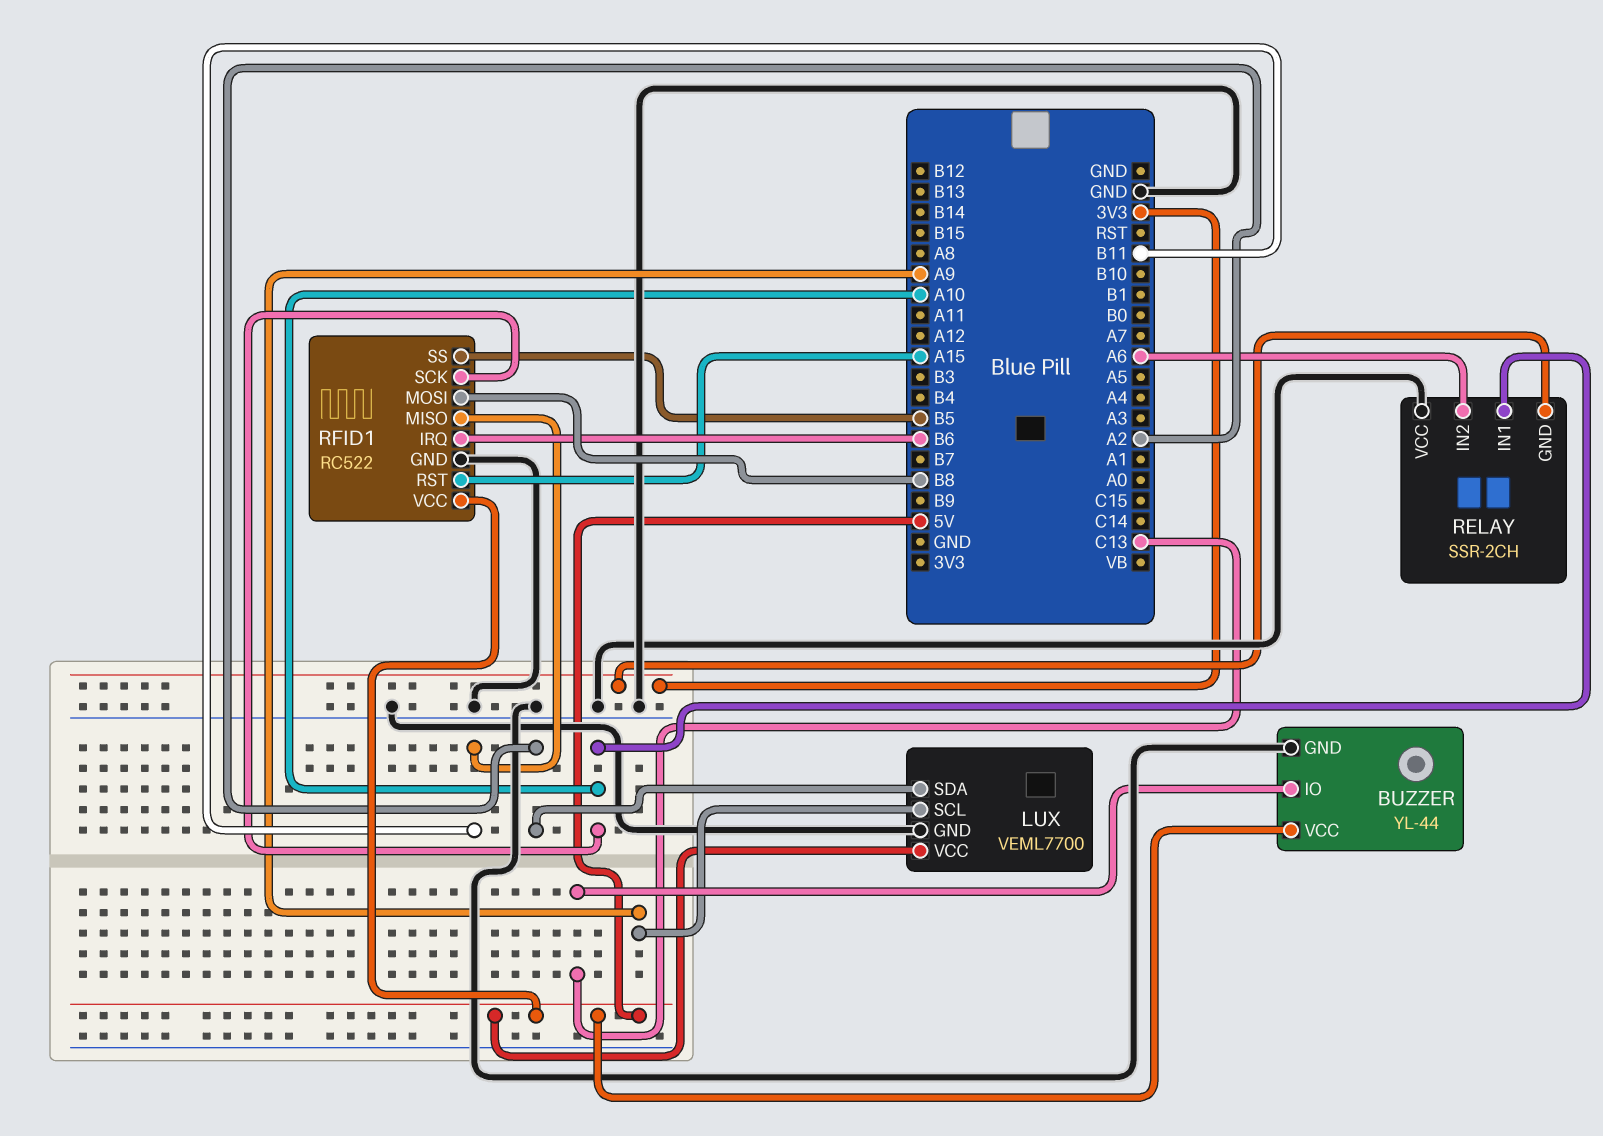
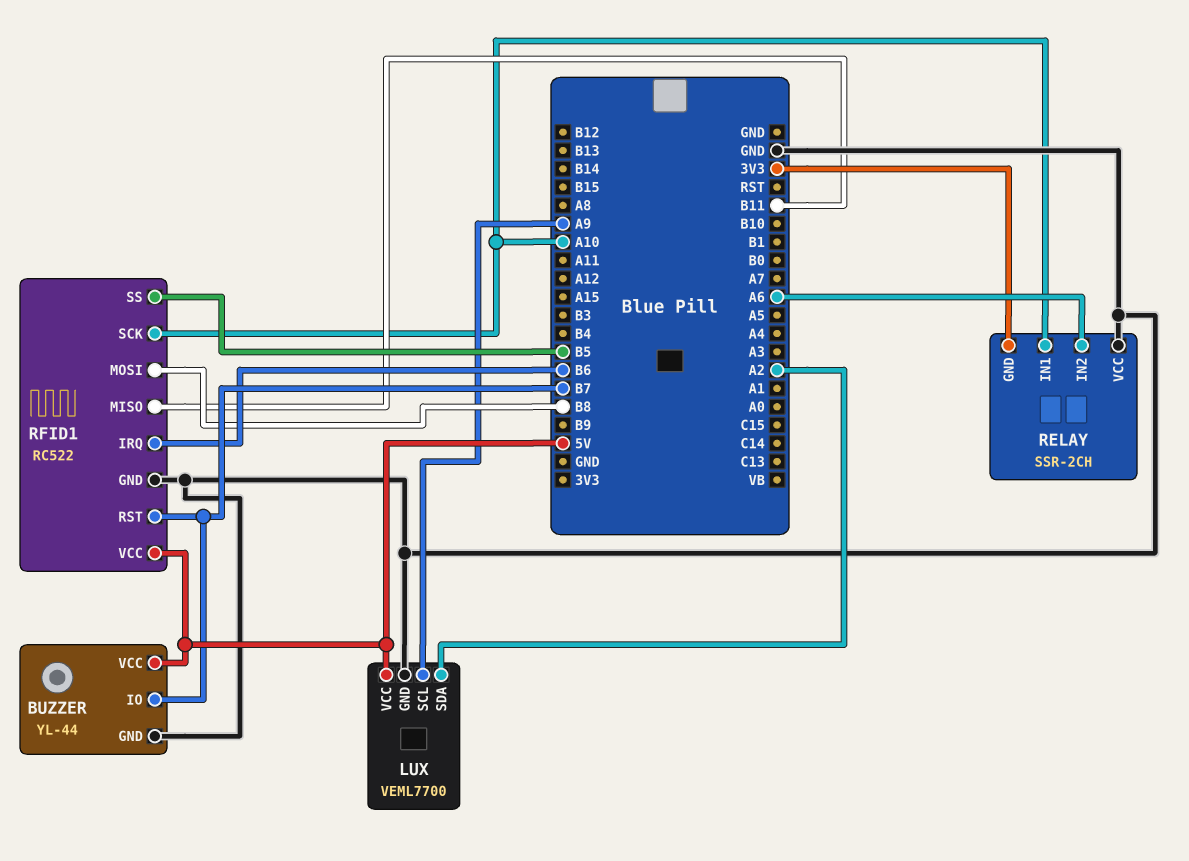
BUZZER pin IO: C13 -> B7
RFID1 pin RST: A15 -> B7

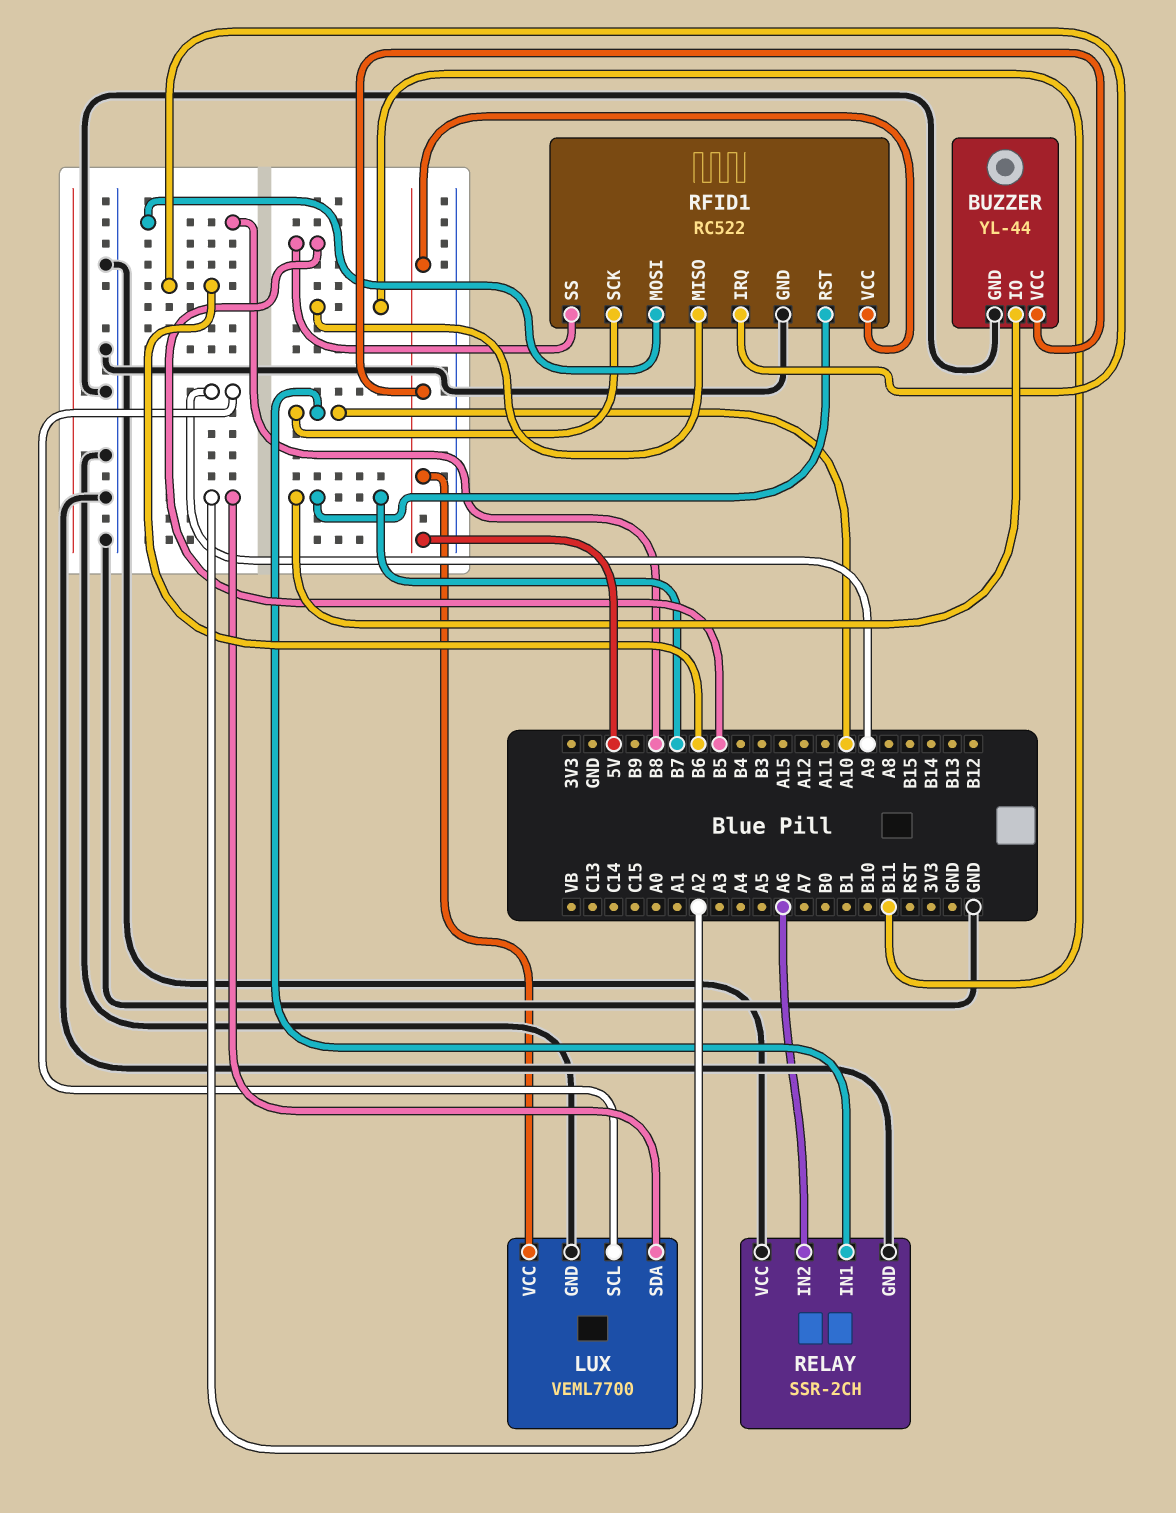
RELAY pin GND: 3V3 -> GND

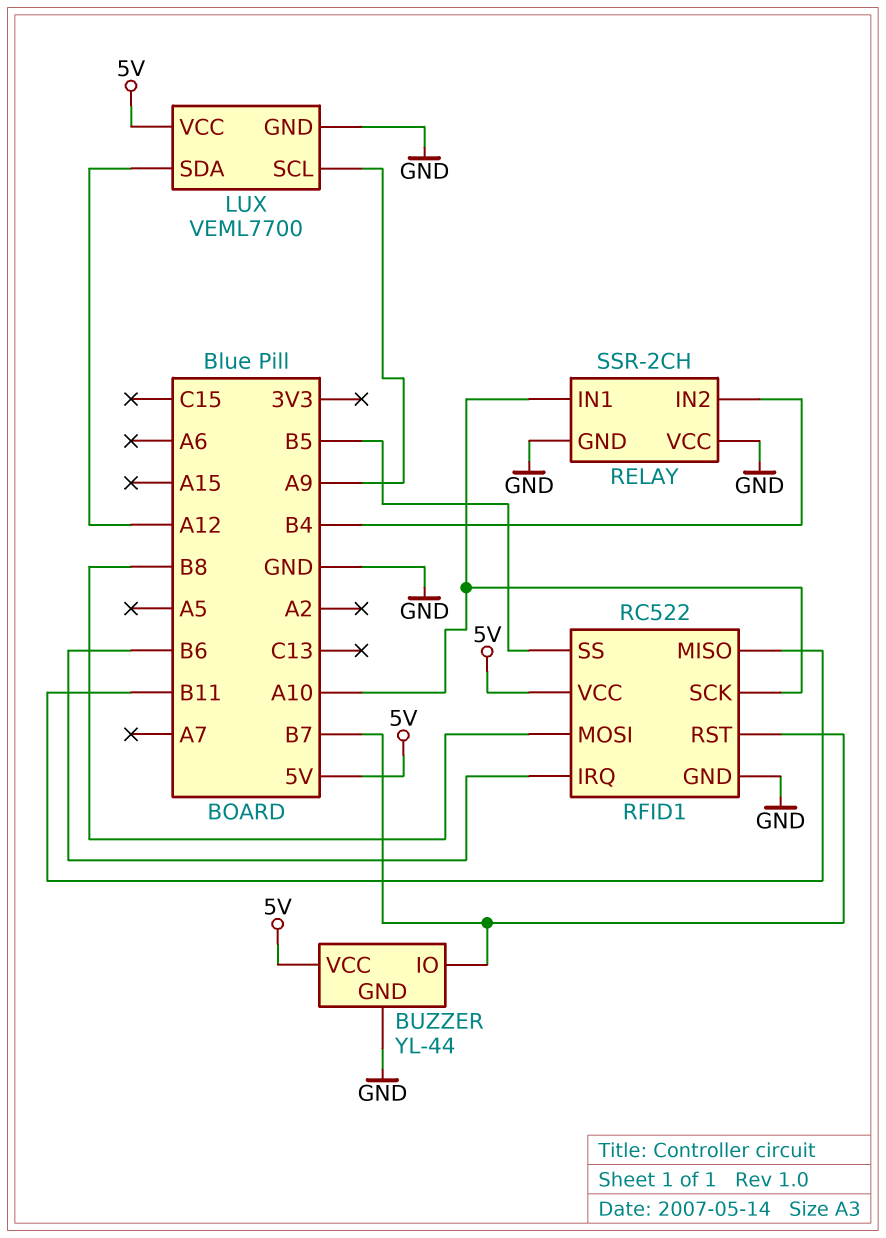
LUX pin SDA: A2 -> A12
RELAY pin IN2: A6 -> B4

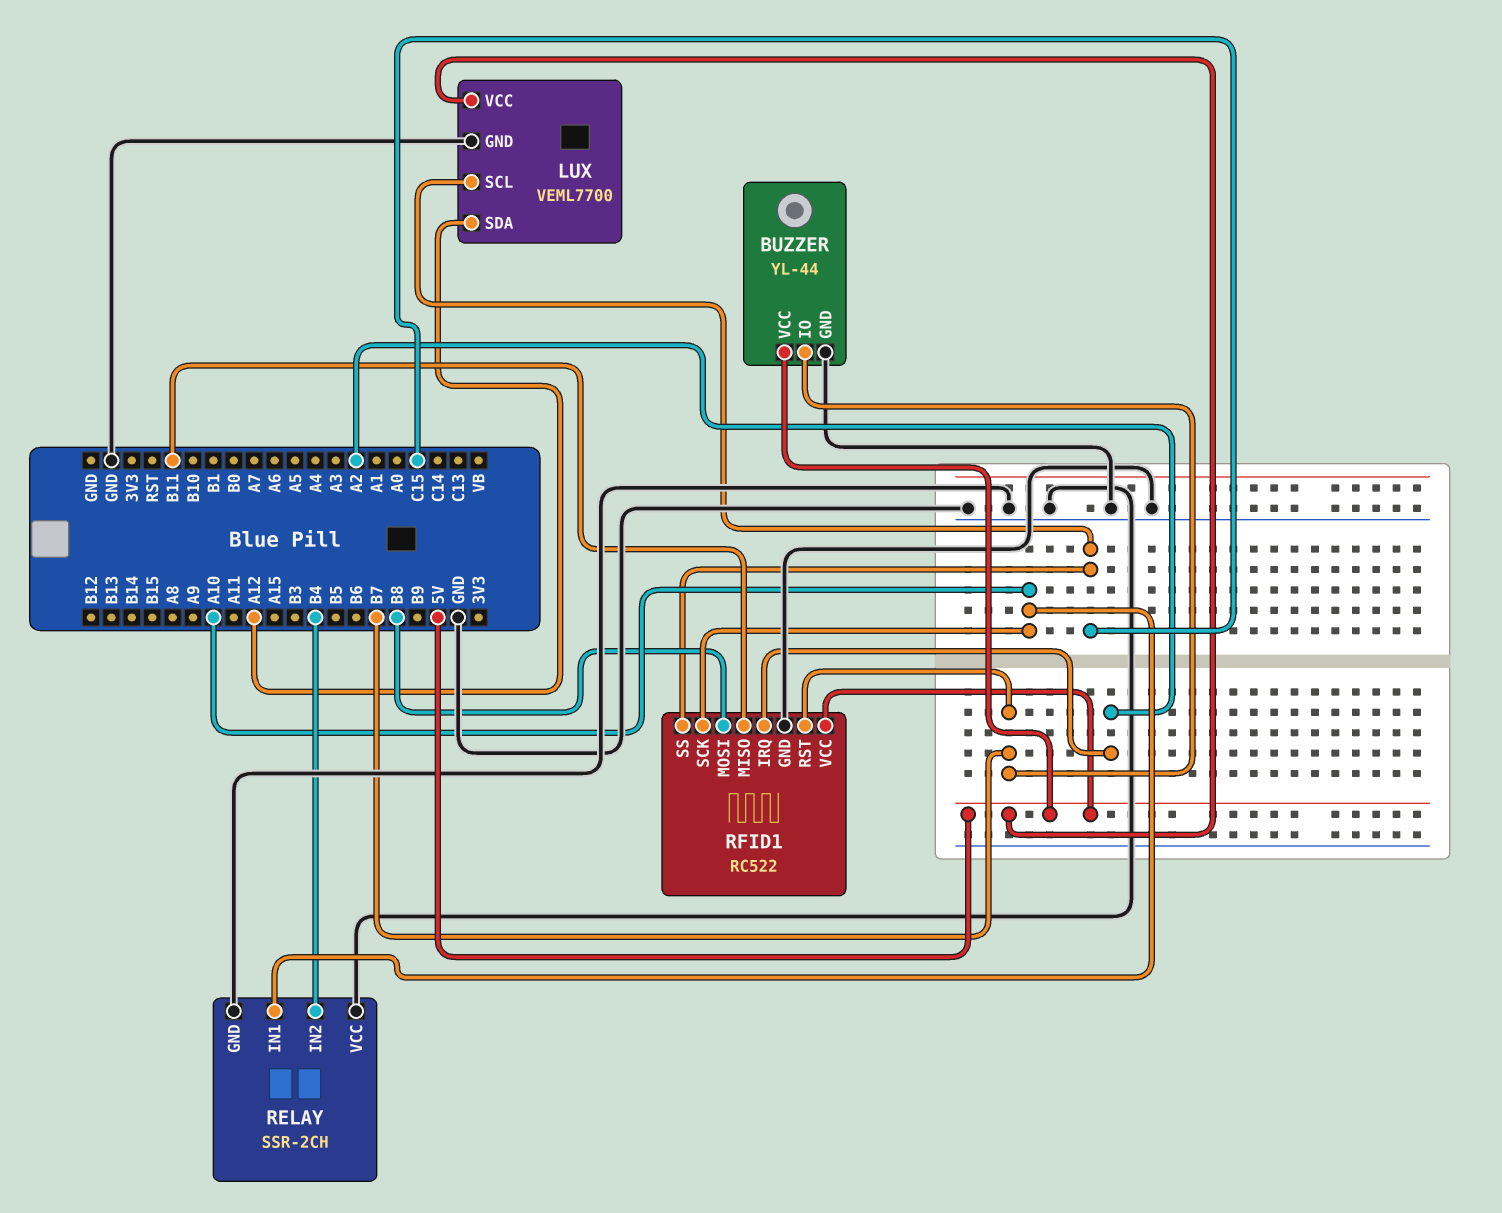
LUX pin SCL: A9 -> C15
RFID1 pin IRQ: B6 -> A2
RFID1 pin SS: B5 -> C15

